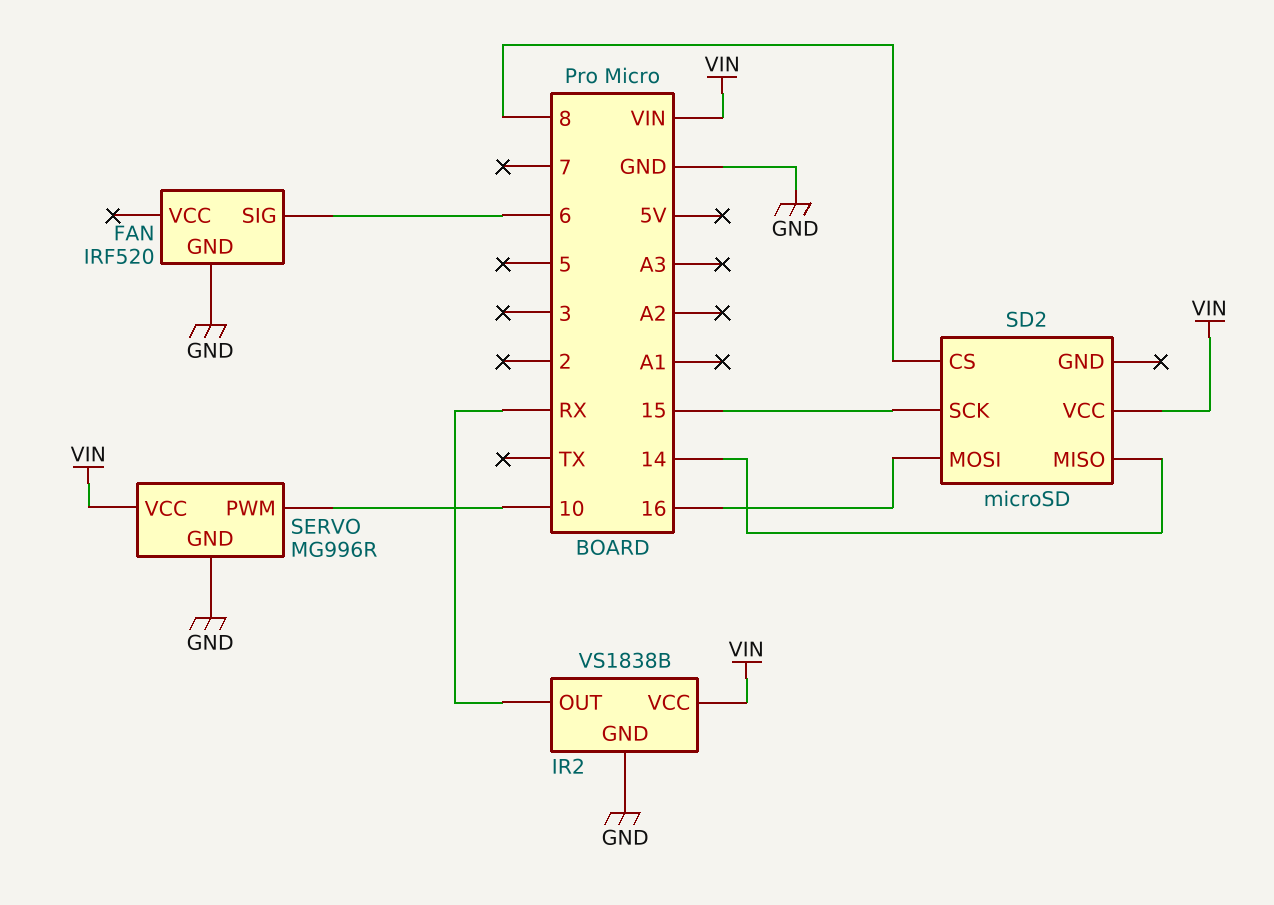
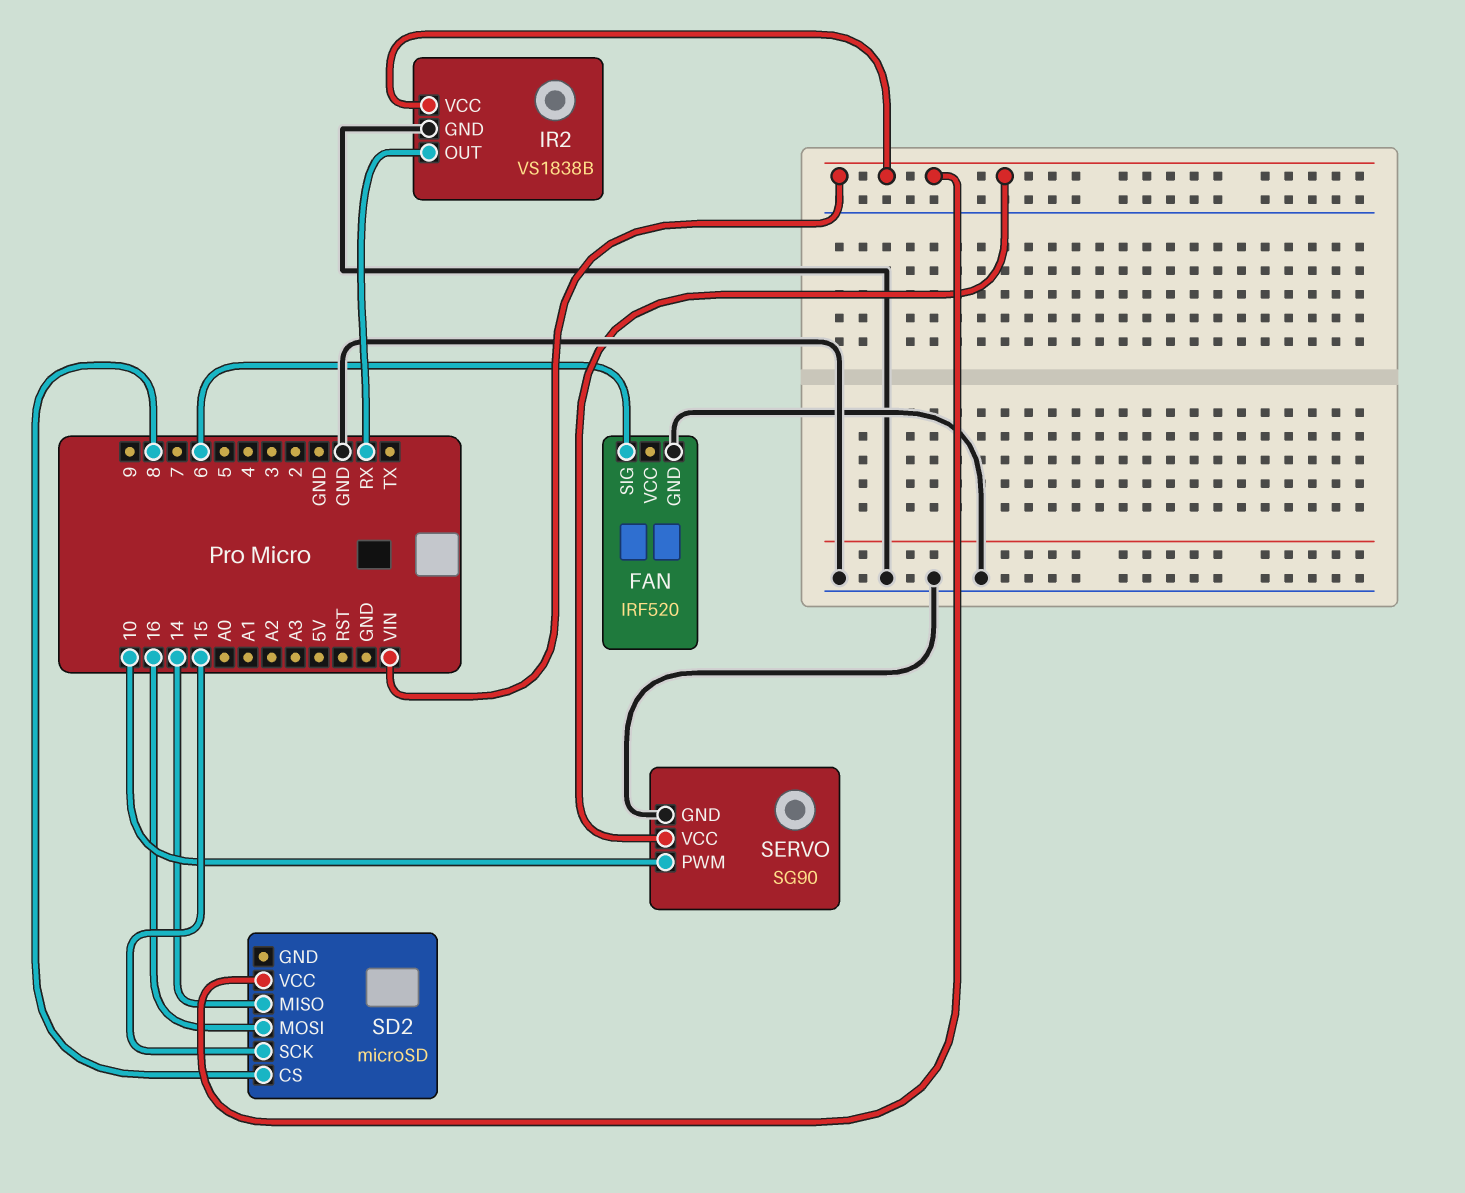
SERVO: MG996R -> SG90

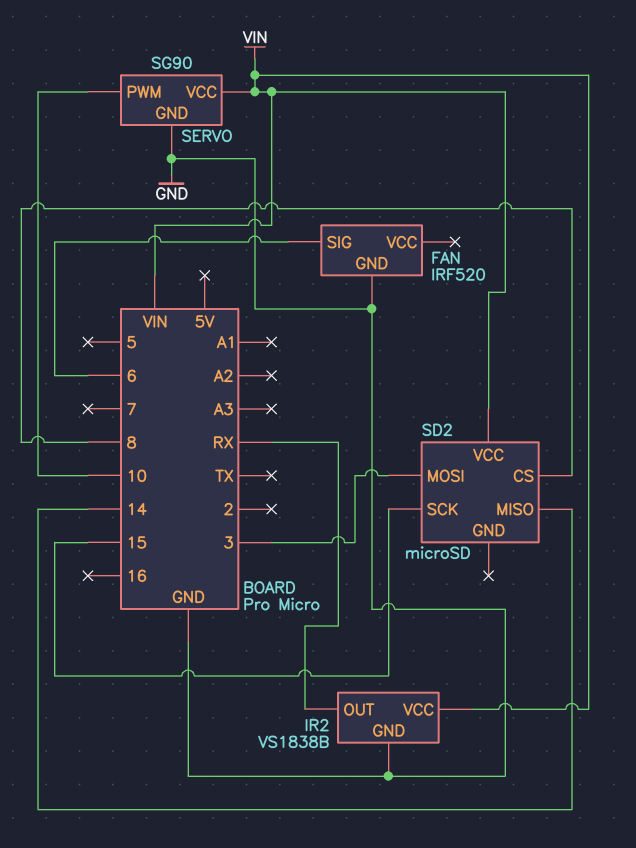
SD2 pin MOSI: 16 -> 3

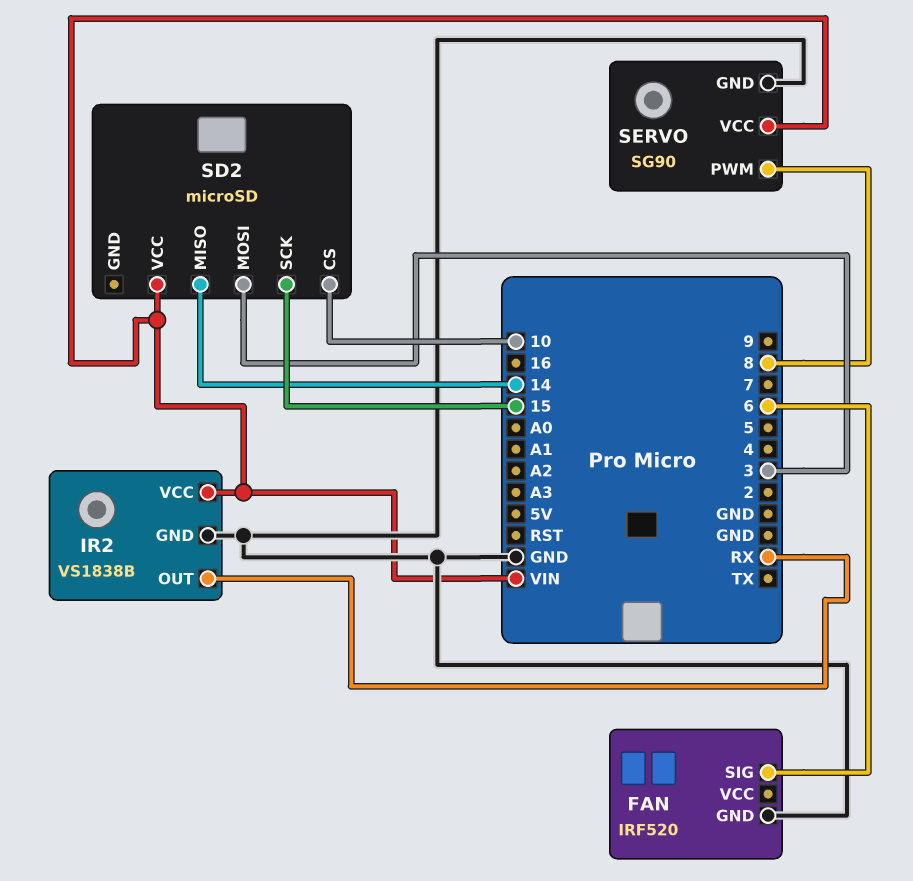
SD2 pin CS: 8 -> 10
SERVO pin PWM: 10 -> 8

